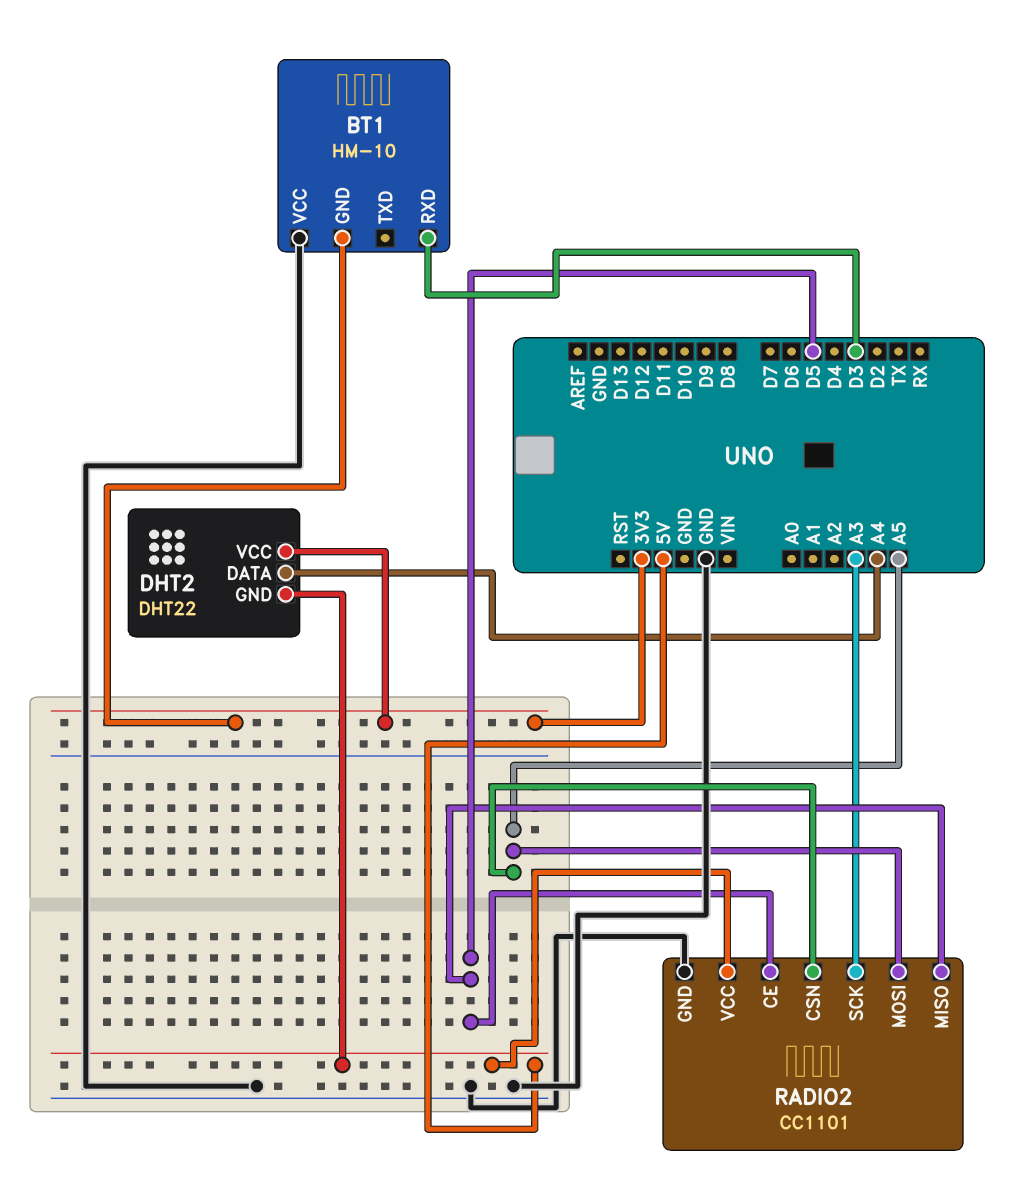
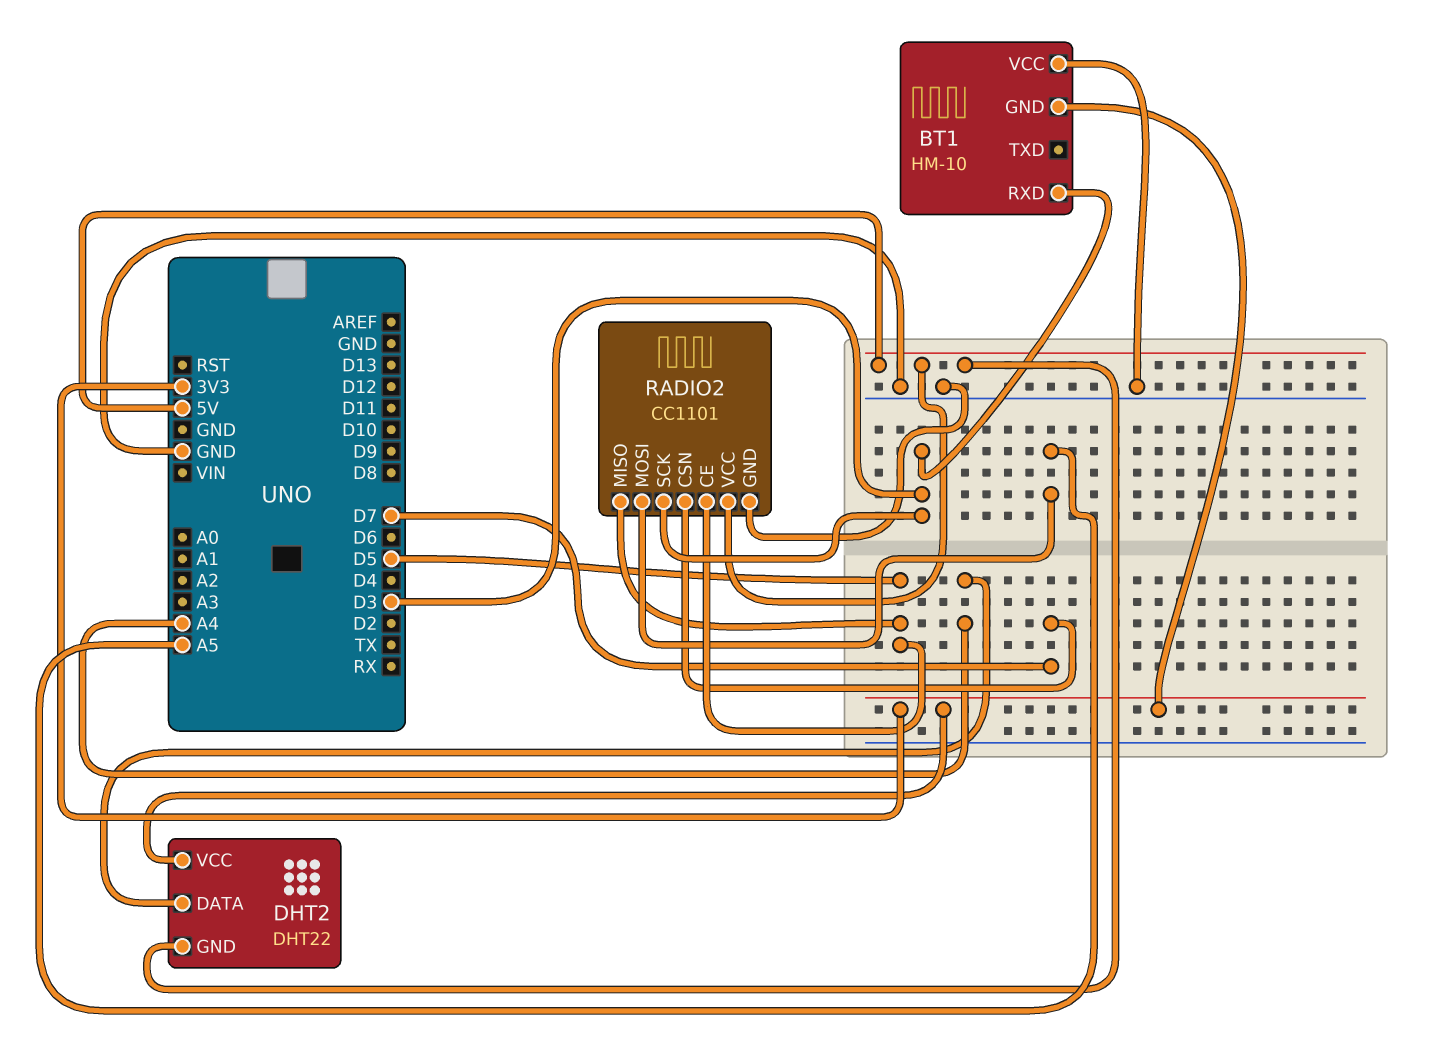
RADIO2 pin CSN: A5 -> D7
RADIO2 pin SCK: A3 -> D3

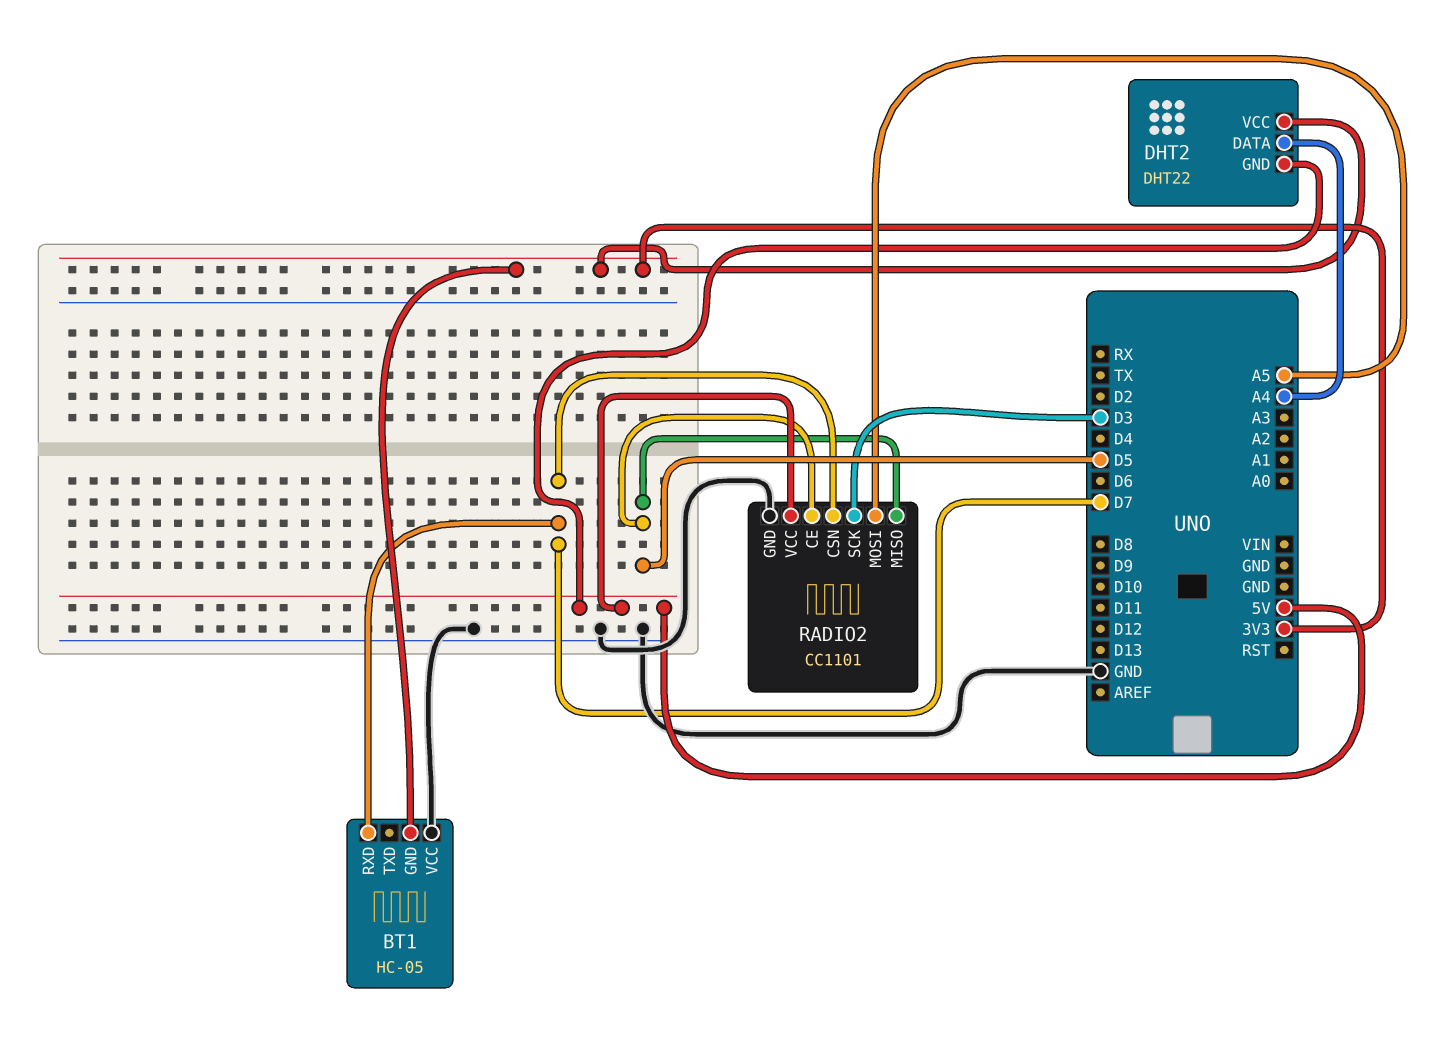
BT1: HM-10 -> HC-05
BT1 pin RXD: D3 -> D7

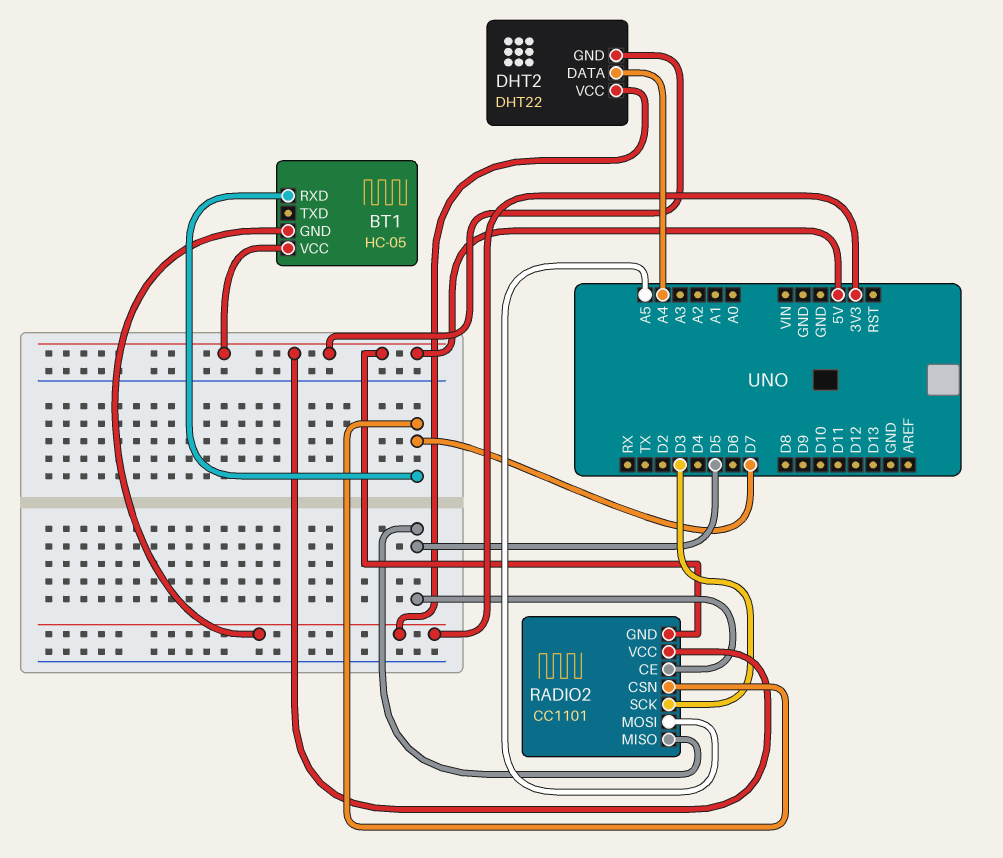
BT1 pin VCC: GND -> 5V
RADIO2 pin GND: GND -> 5V

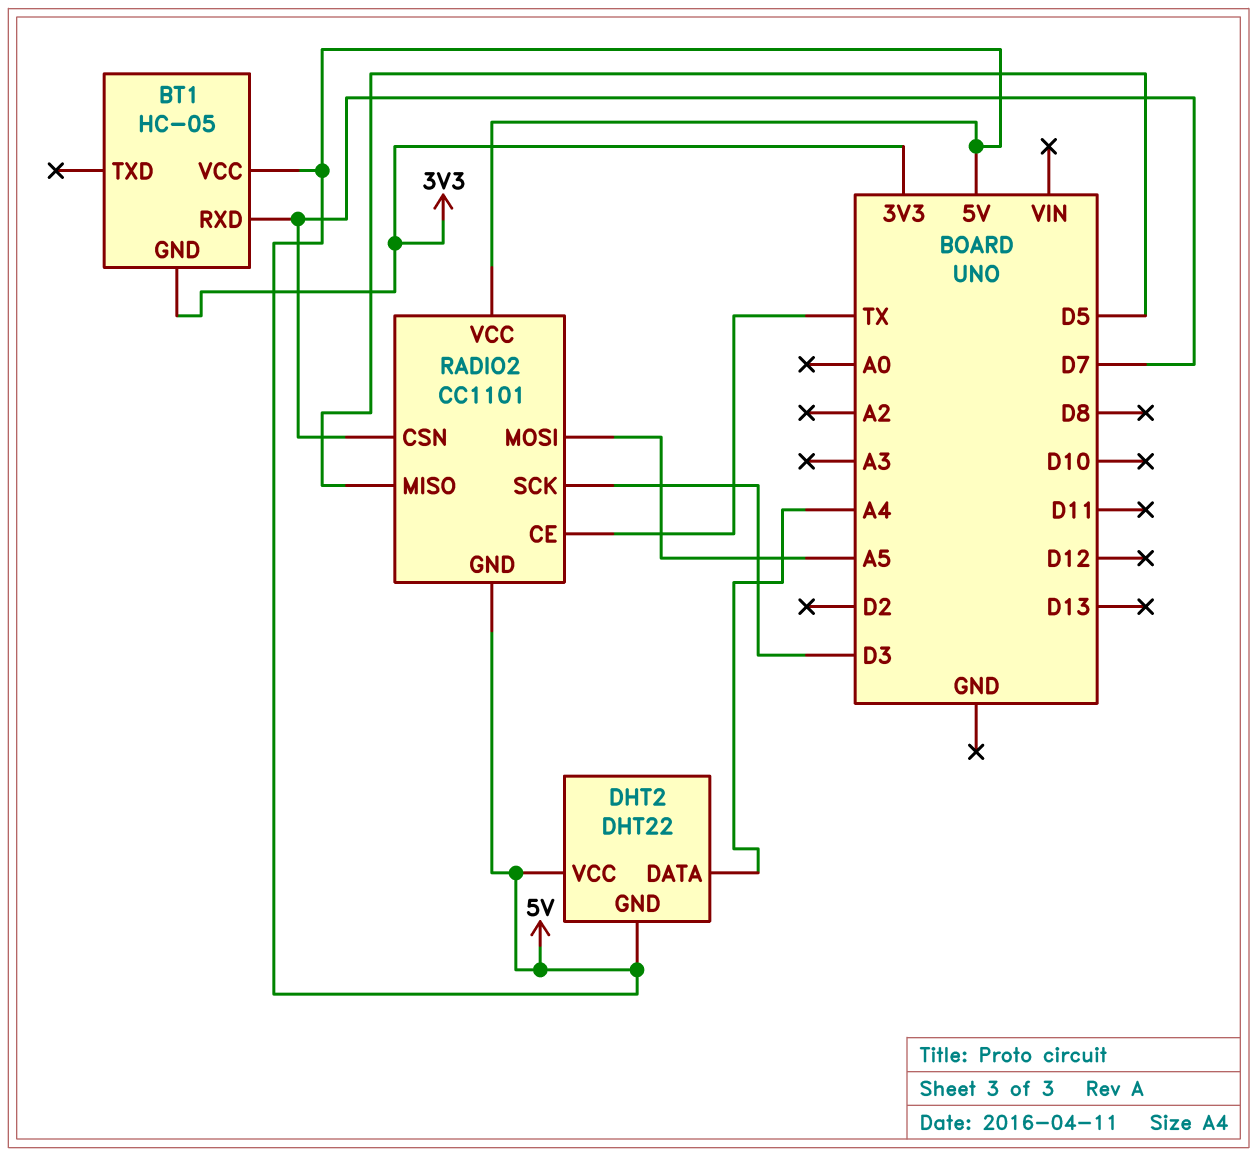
DHT2 pin VCC: 3V3 -> 5V
RADIO2 pin CE: D5 -> TX

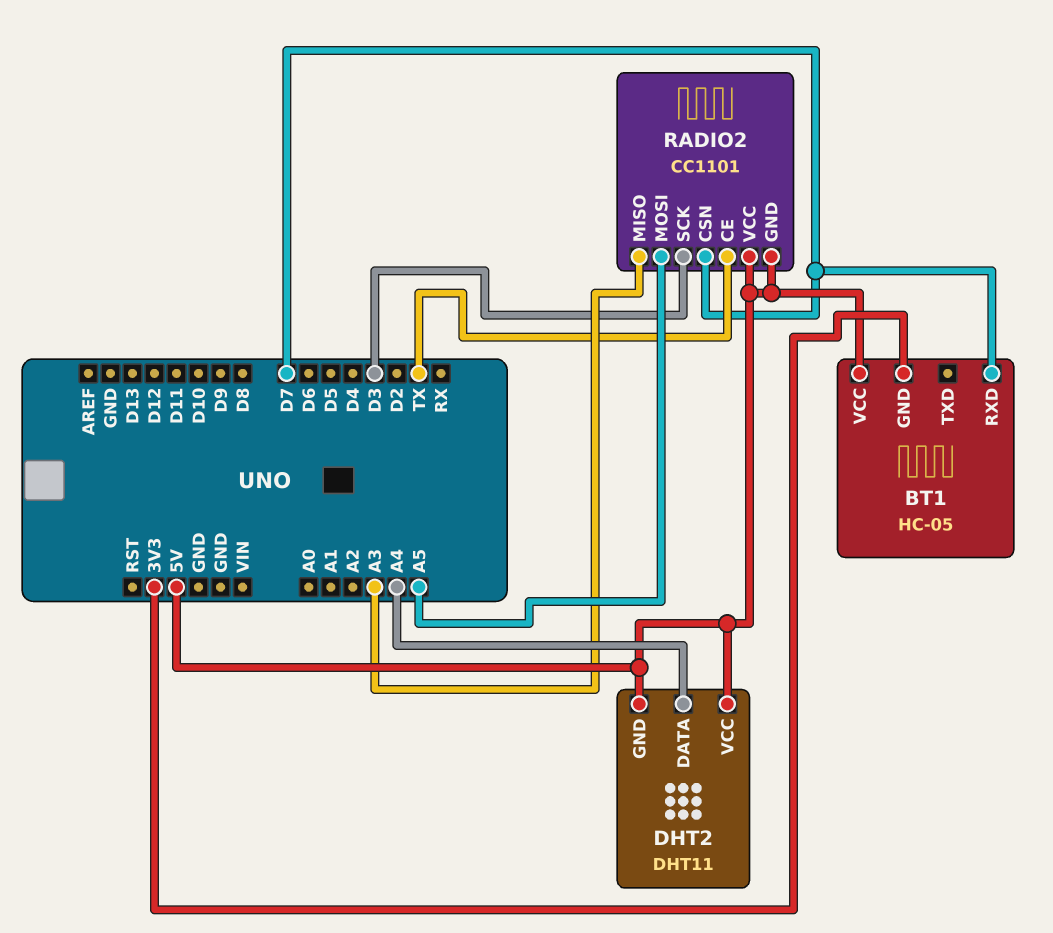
DHT2: DHT22 -> DHT11
RADIO2 pin MISO: D5 -> A3

